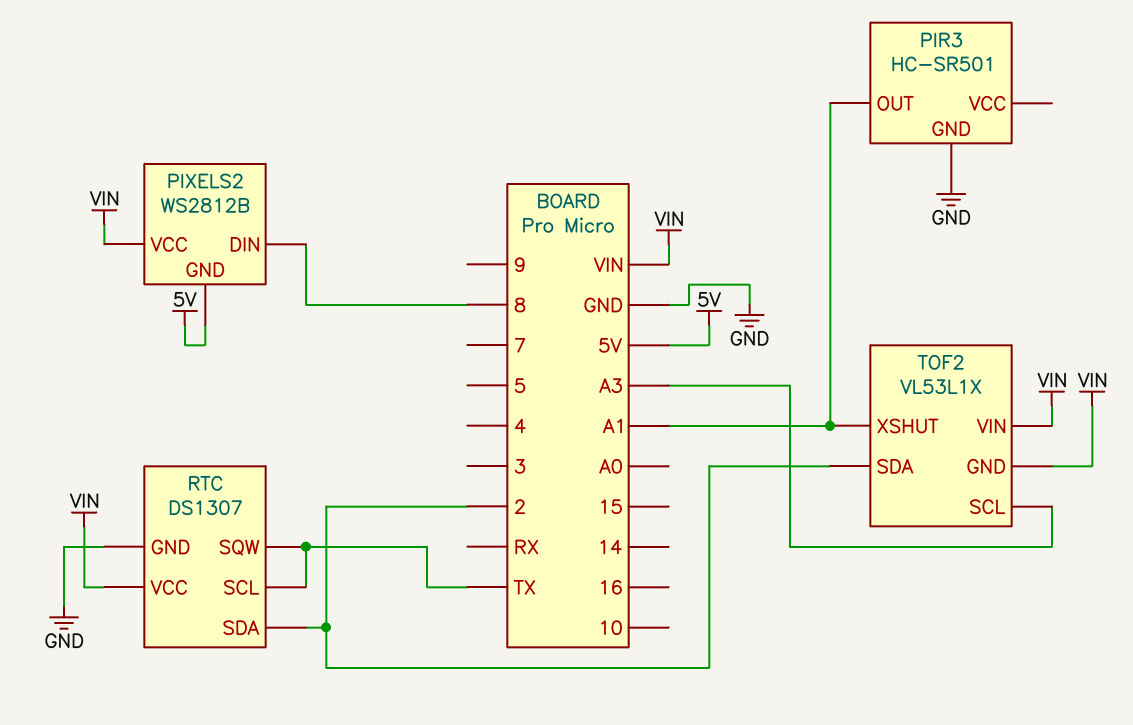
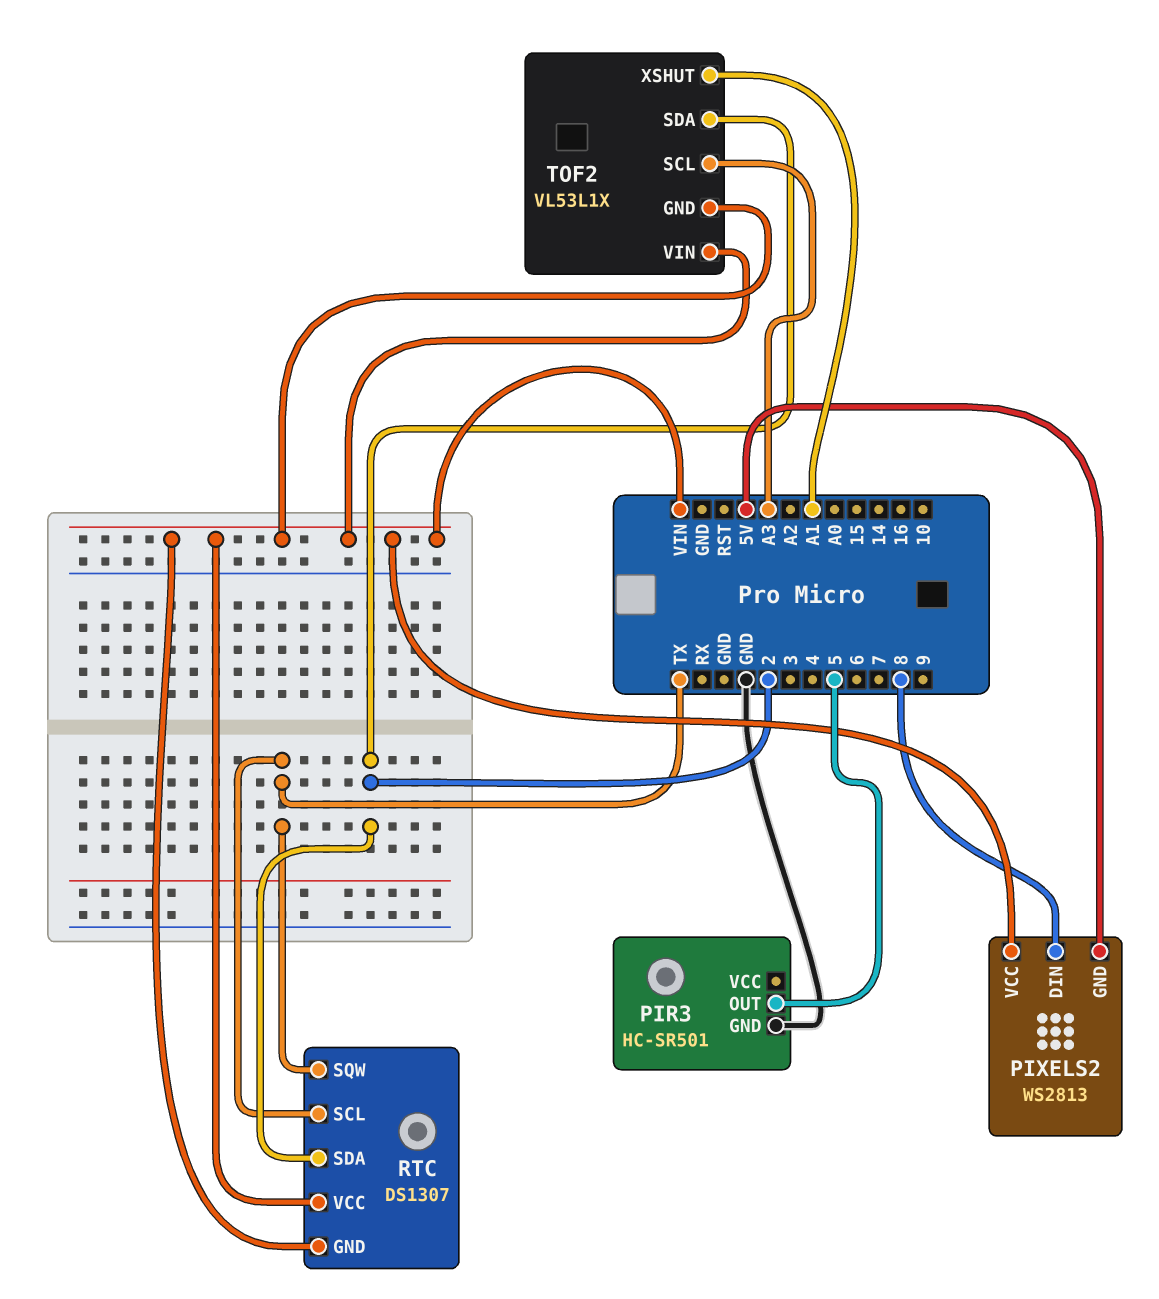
PIR3 pin OUT: A1 -> 5
PIXELS2: WS2812B -> WS2813
RTC pin GND: GND -> VIN

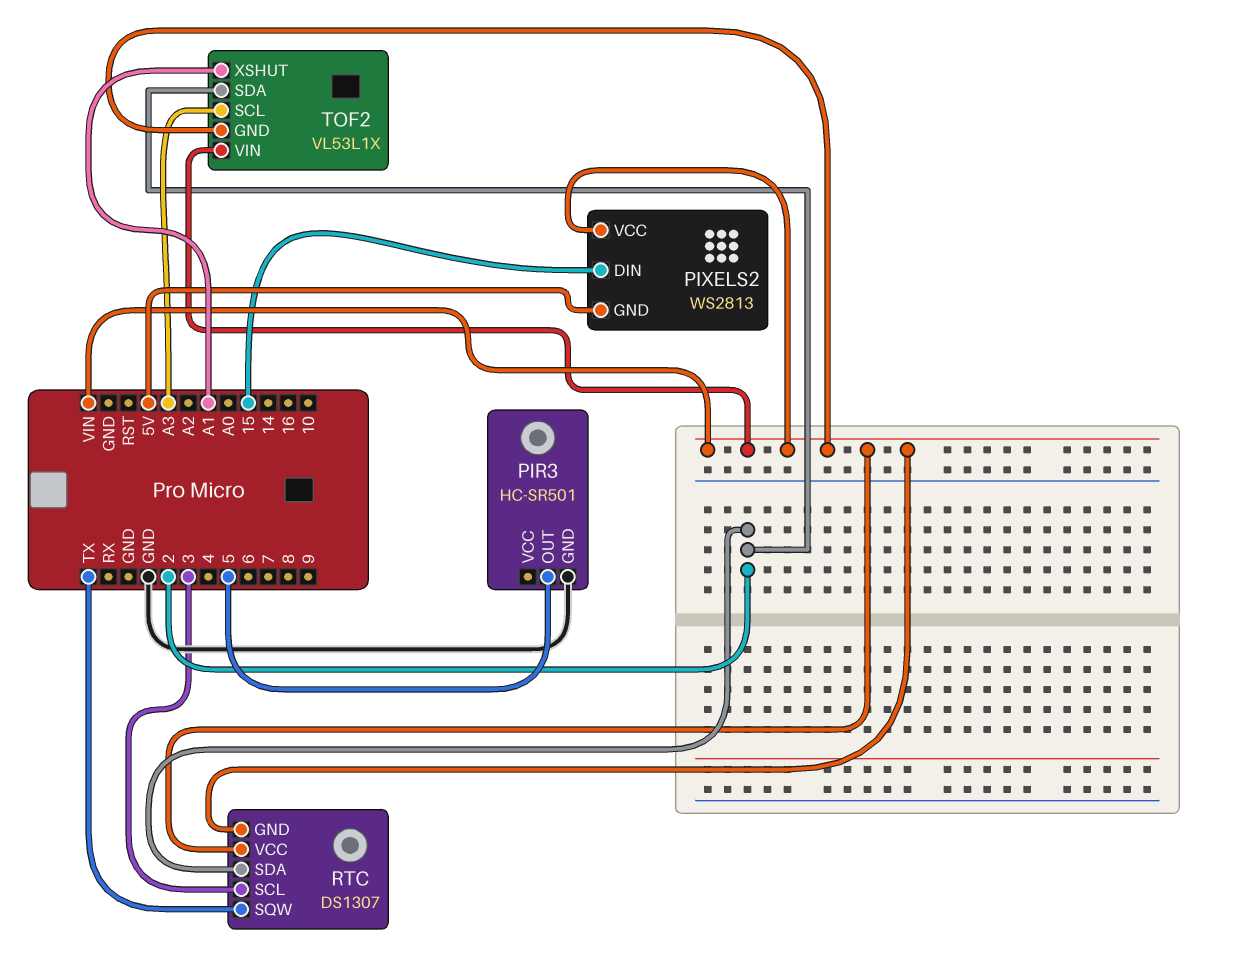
PIXELS2 pin DIN: 8 -> 15
RTC pin SCL: TX -> 3

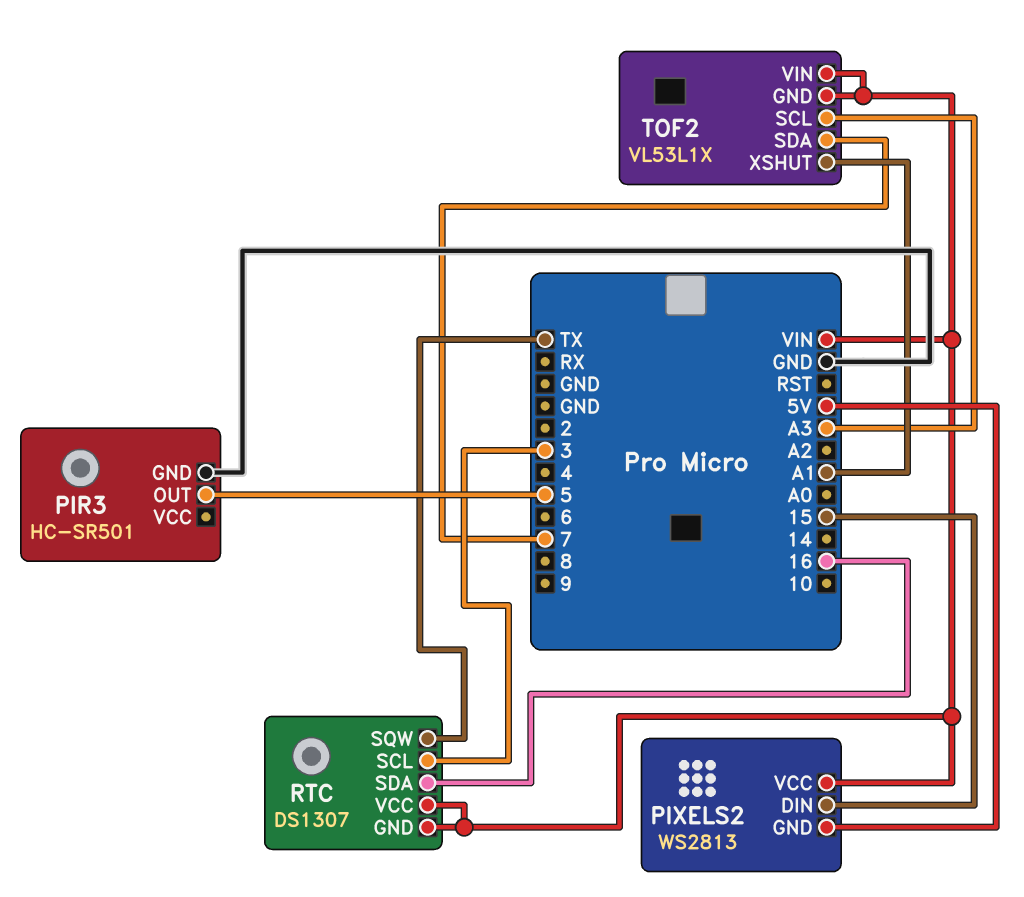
RTC pin SDA: 2 -> 16
TOF2 pin SDA: 2 -> 7

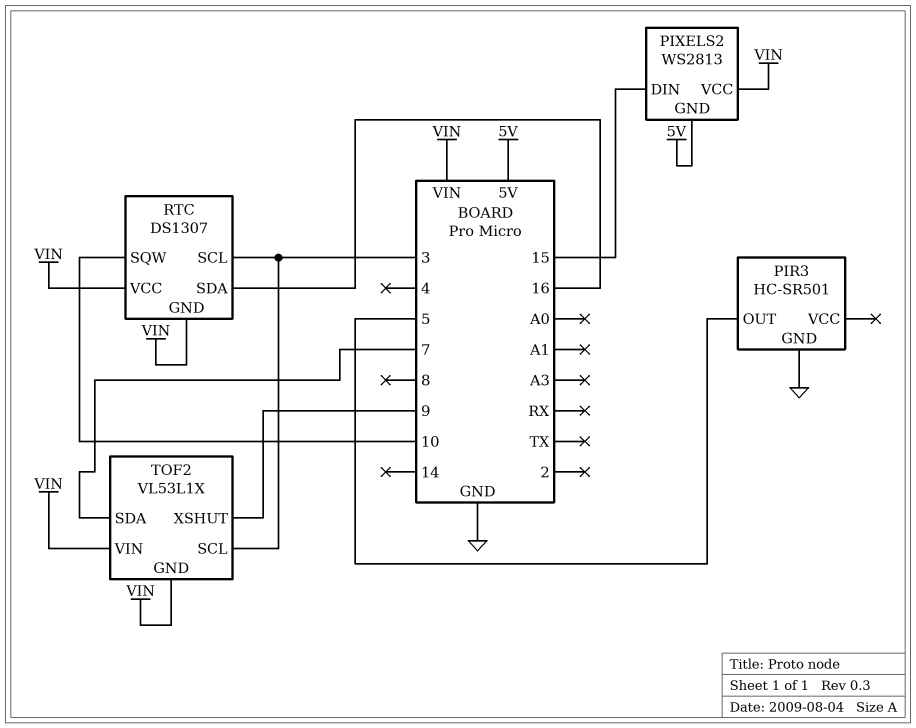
RTC pin SQW: TX -> 10
TOF2 pin SCL: A3 -> 3
TOF2 pin XSHUT: A1 -> 9

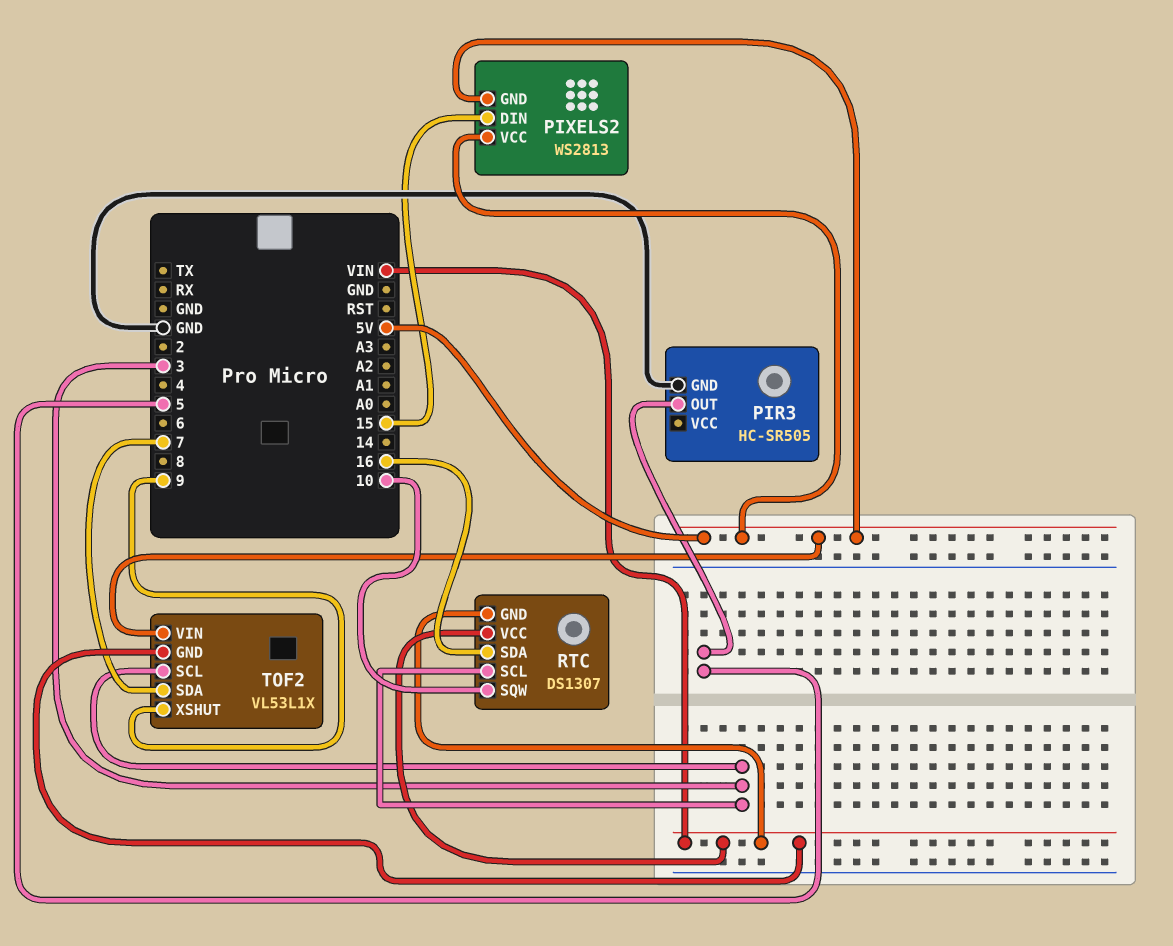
PIR3: HC-SR501 -> HC-SR505
PIXELS2 pin VCC: VIN -> 5V
TOF2 pin VIN: VIN -> 5V

